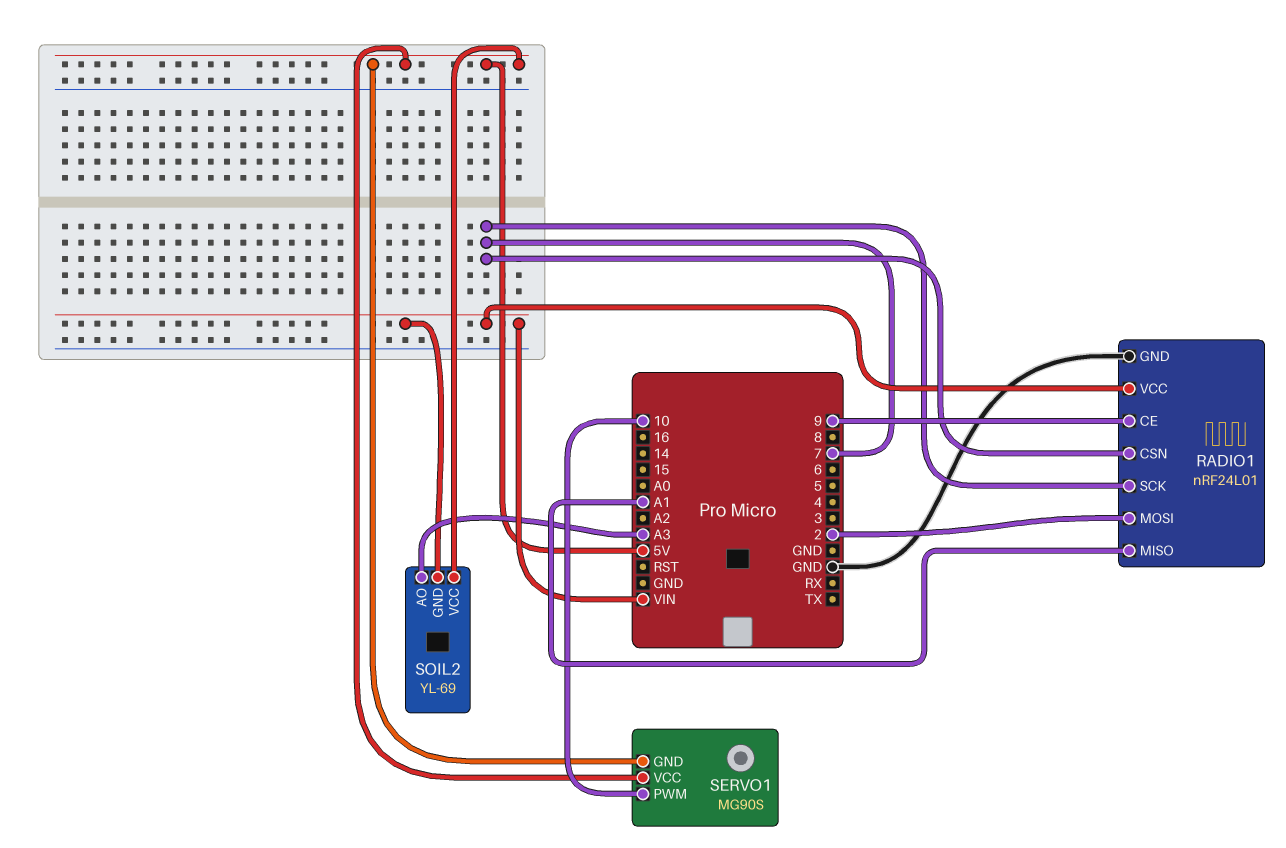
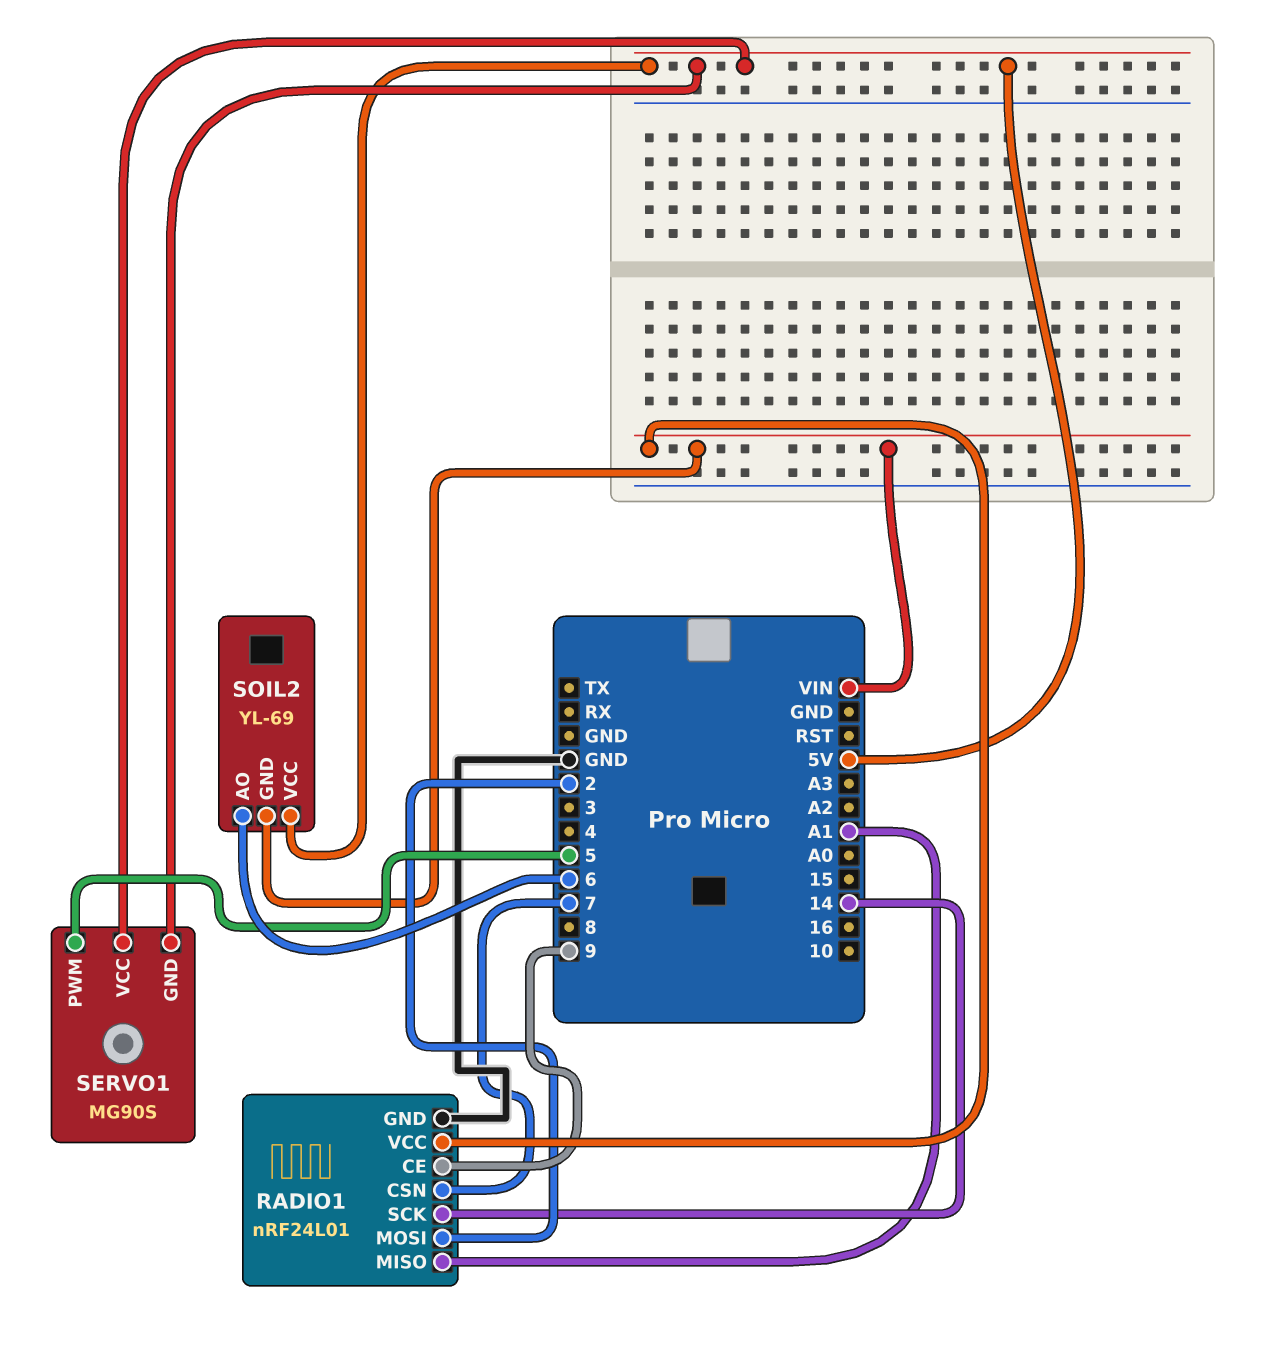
RADIO1 pin SCK: 7 -> 14
SERVO1 pin PWM: 10 -> 5
SOIL2 pin AO: A3 -> 6

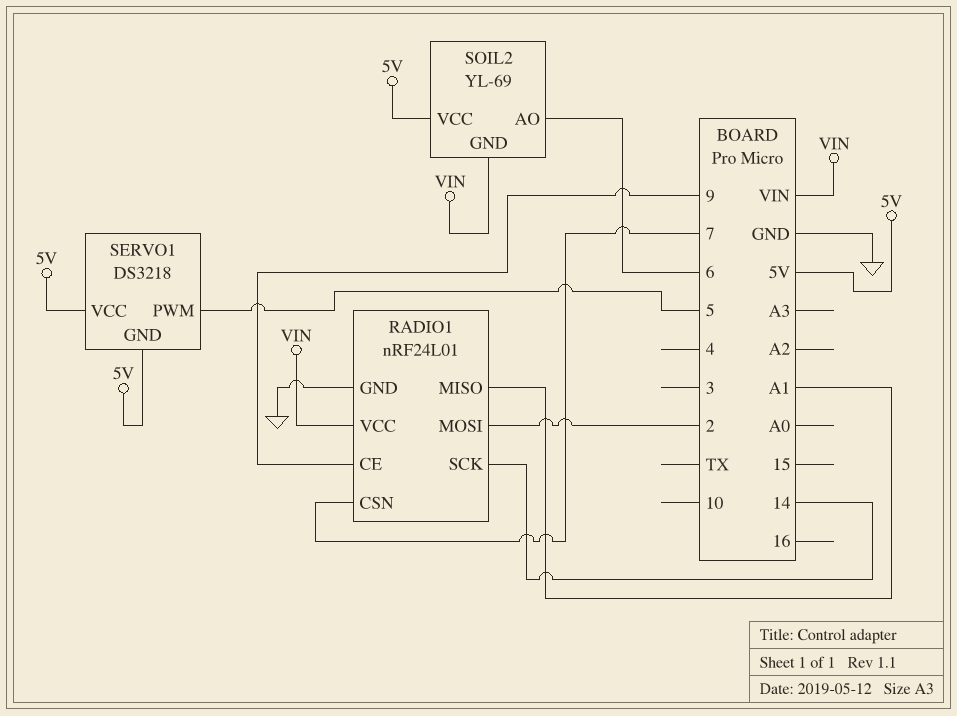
SERVO1: MG90S -> DS3218

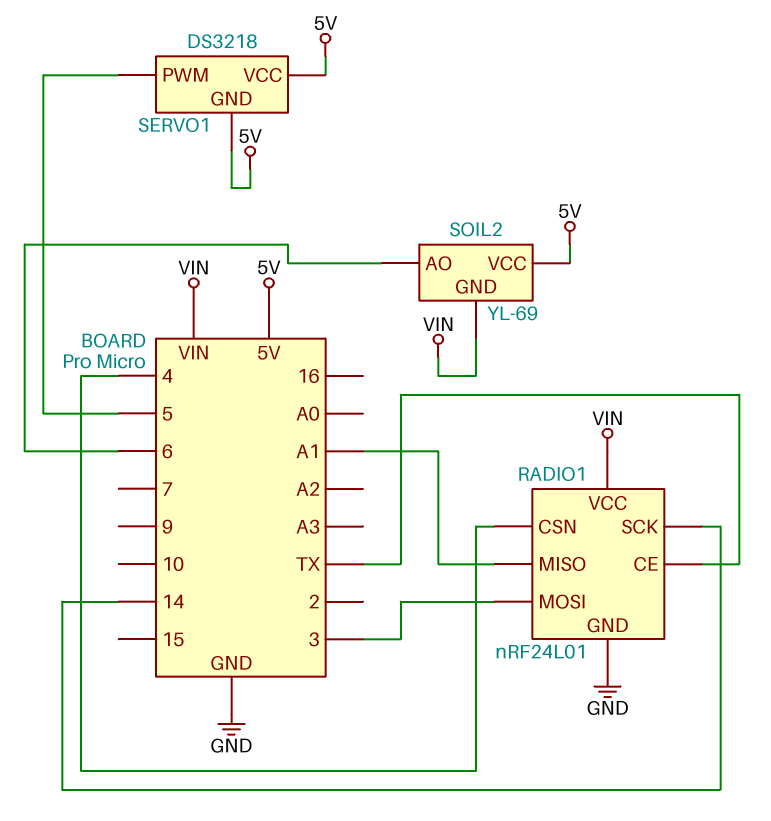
RADIO1 pin CE: 9 -> TX
RADIO1 pin CSN: 7 -> 4
RADIO1 pin MOSI: 2 -> 3

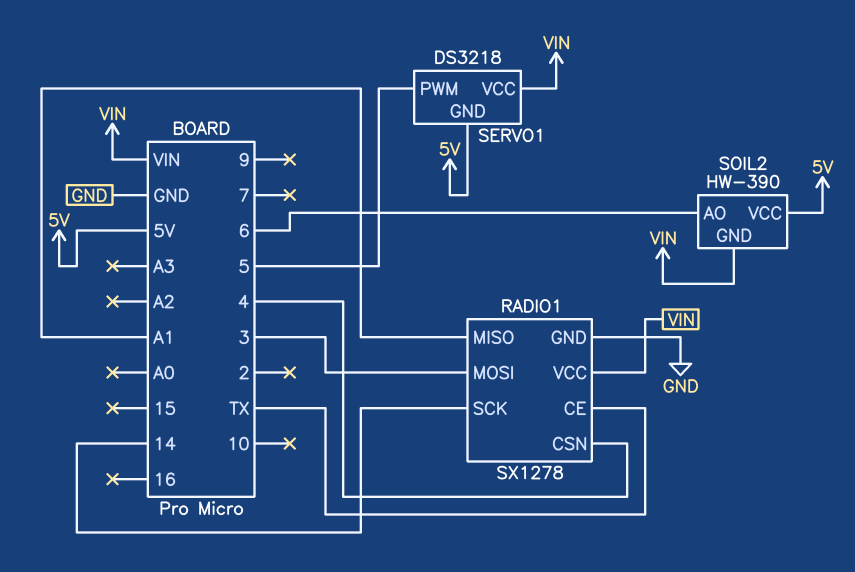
RADIO1: nRF24L01 -> SX1278
SERVO1 pin VCC: 5V -> VIN
SOIL2: YL-69 -> HW-390

